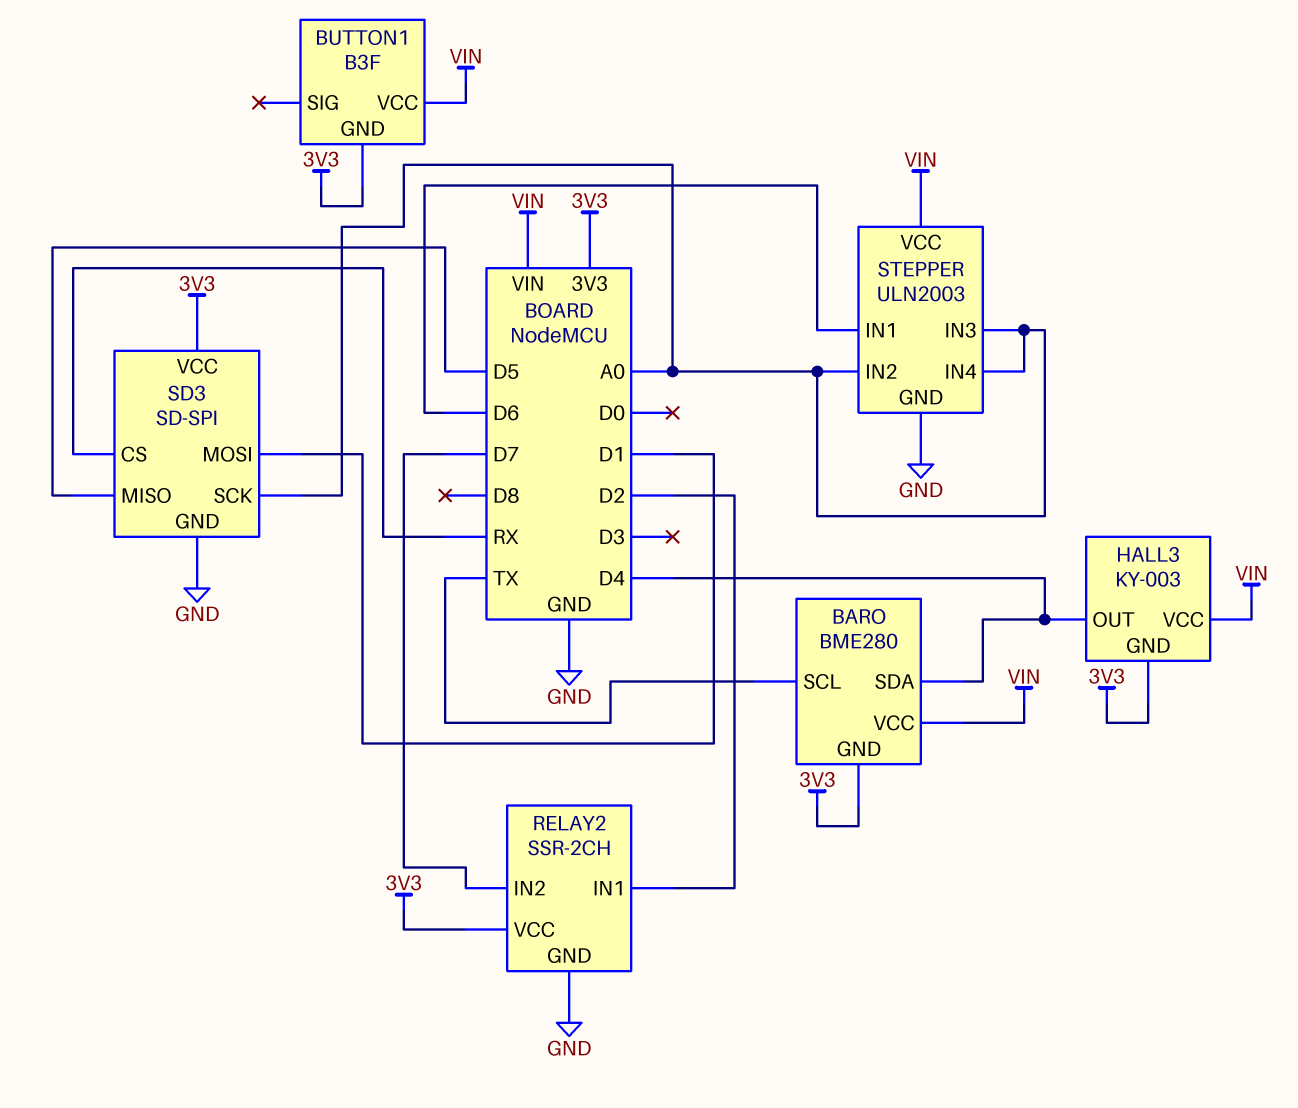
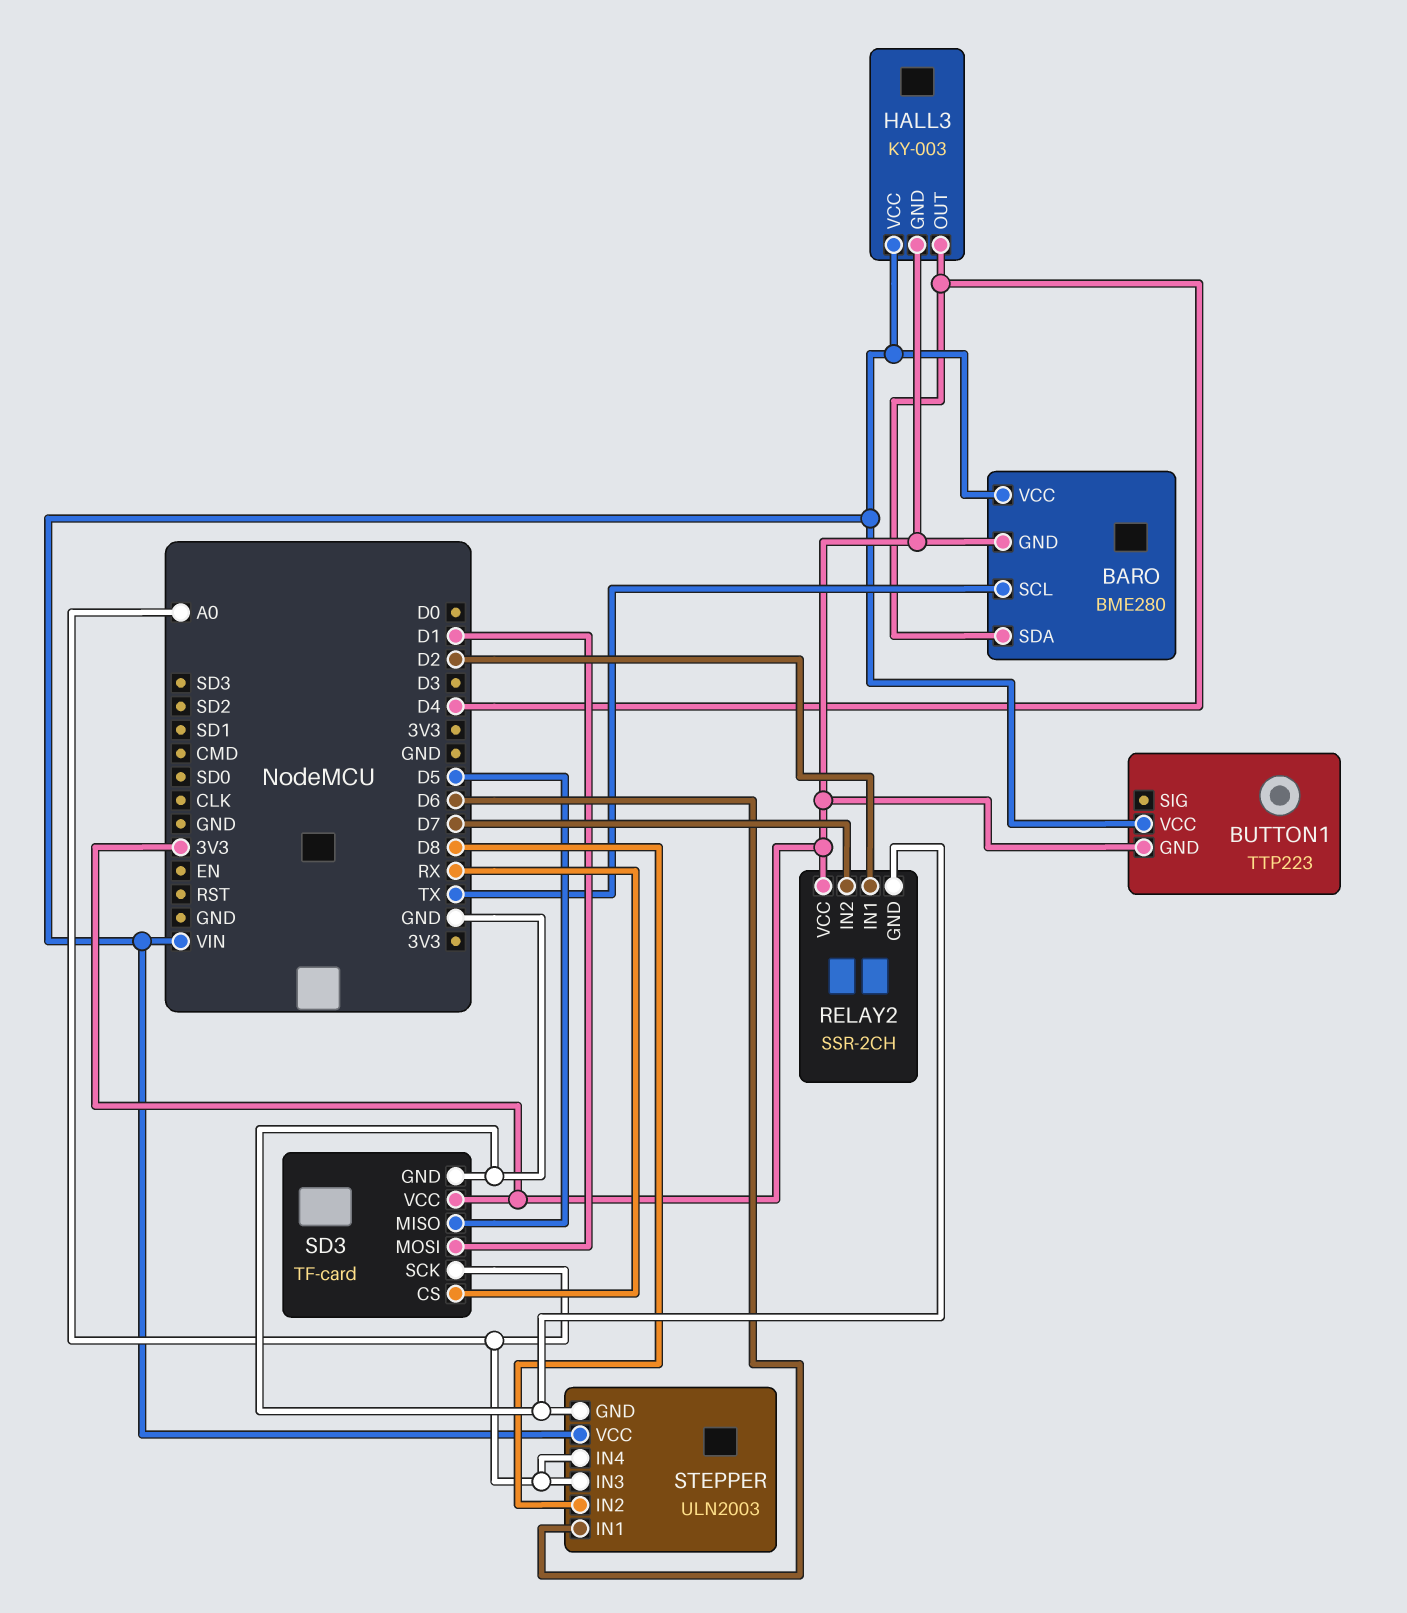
BUTTON1: B3F -> TTP223
SD3: SD-SPI -> TF-card
STEPPER pin IN2: A0 -> D8

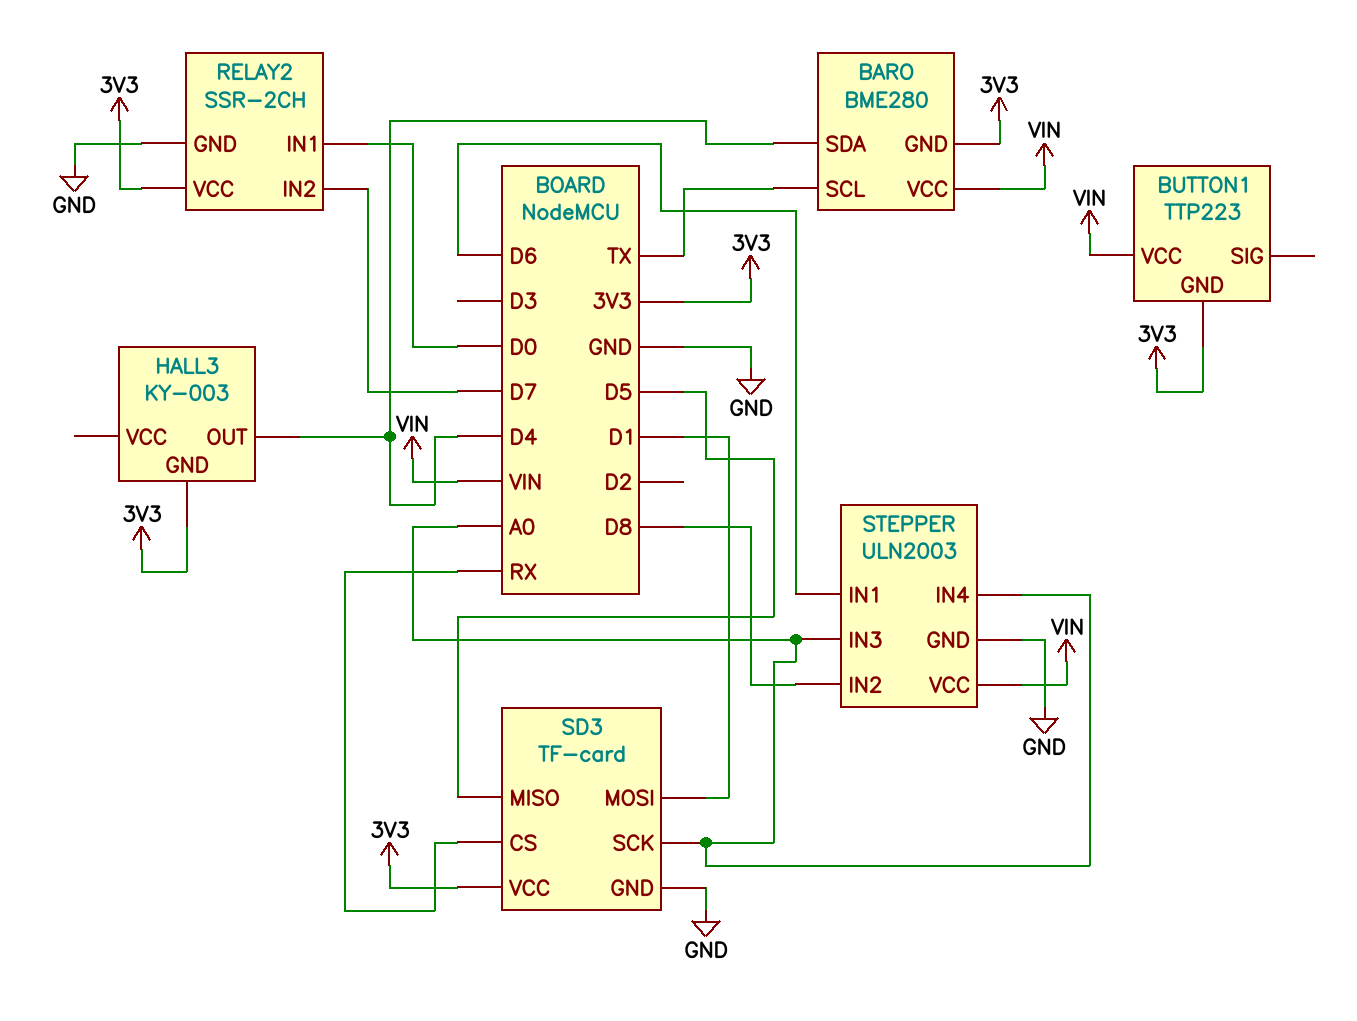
HALL3 pin VCC: VIN -> none
RELAY2 pin IN1: D2 -> D0

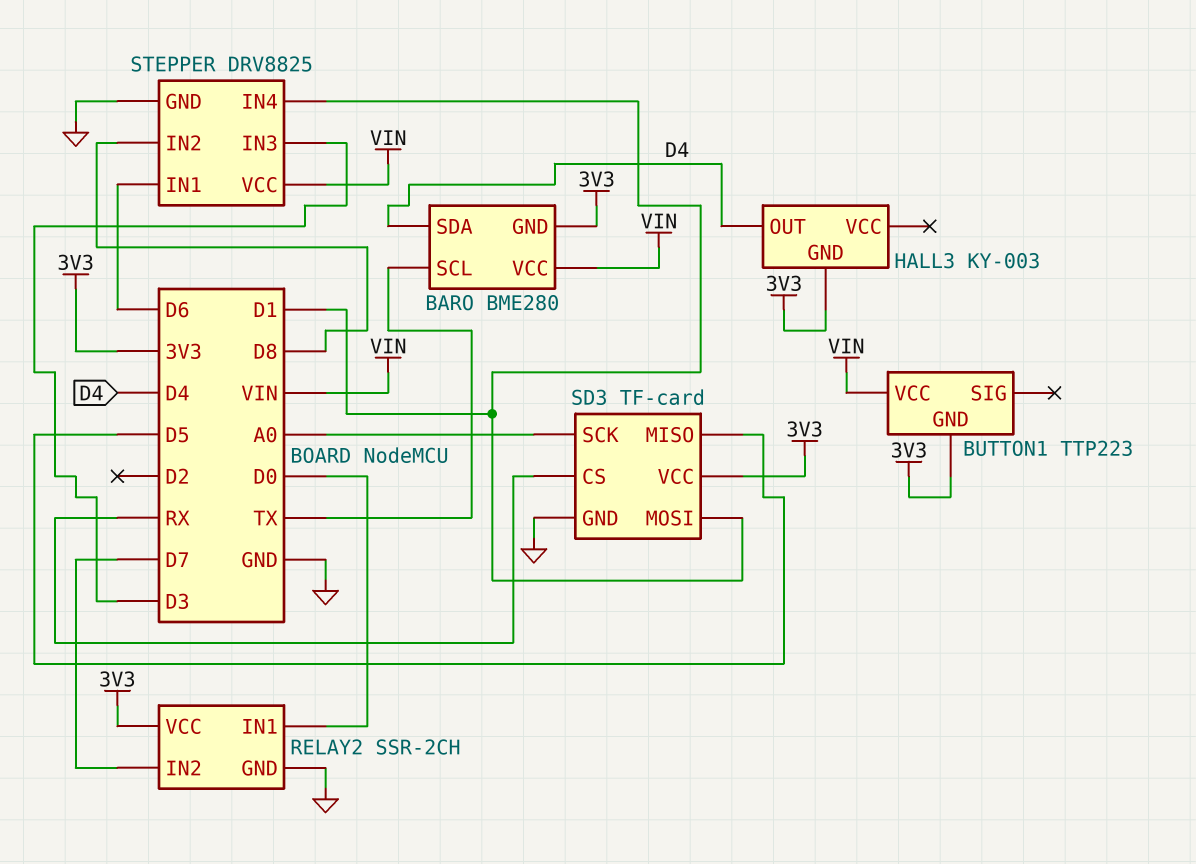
STEPPER: ULN2003 -> DRV8825
STEPPER pin IN3: A0 -> D3
STEPPER pin IN4: A0 -> D1

